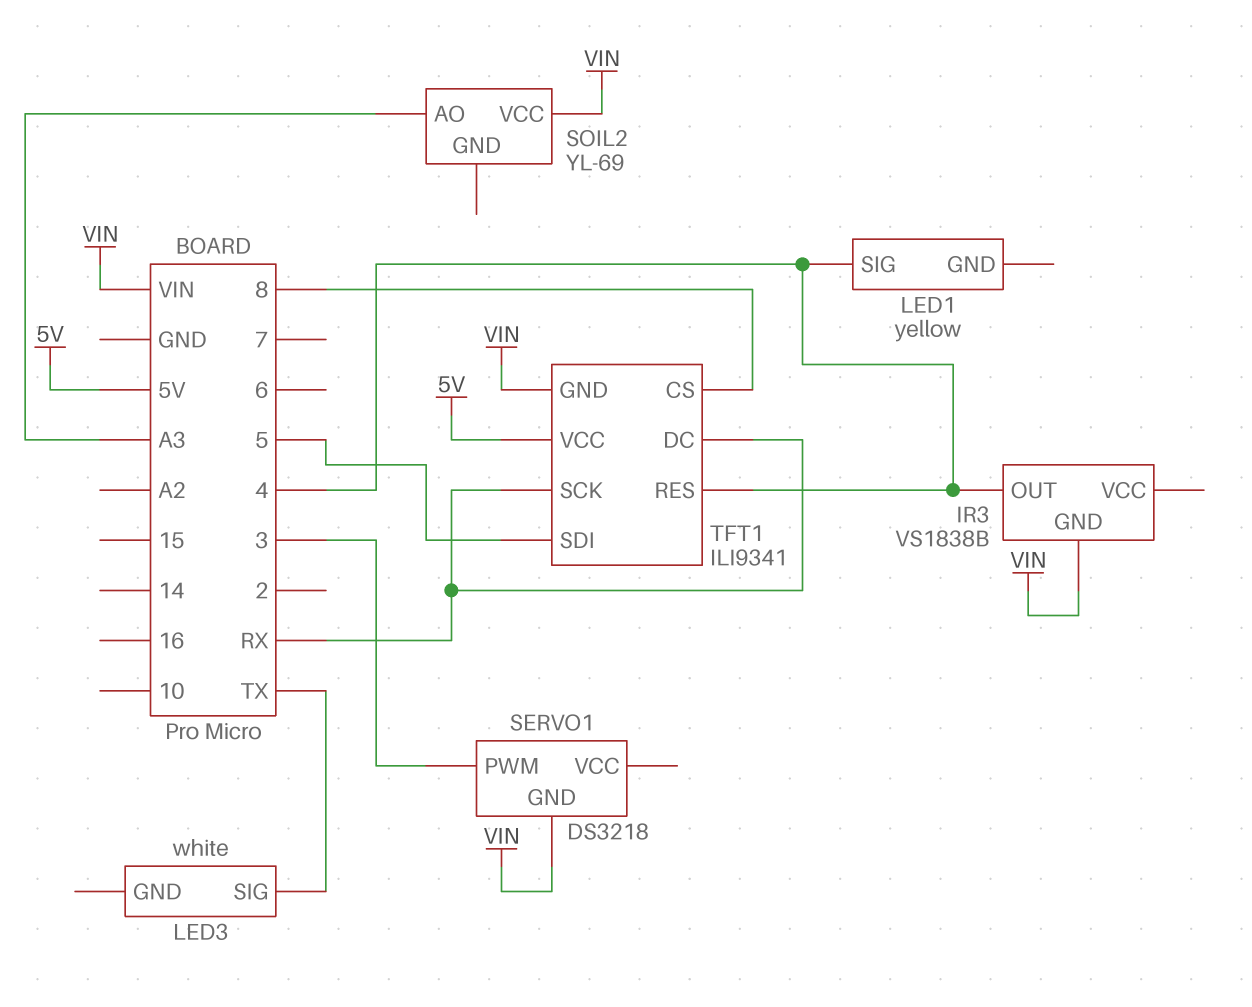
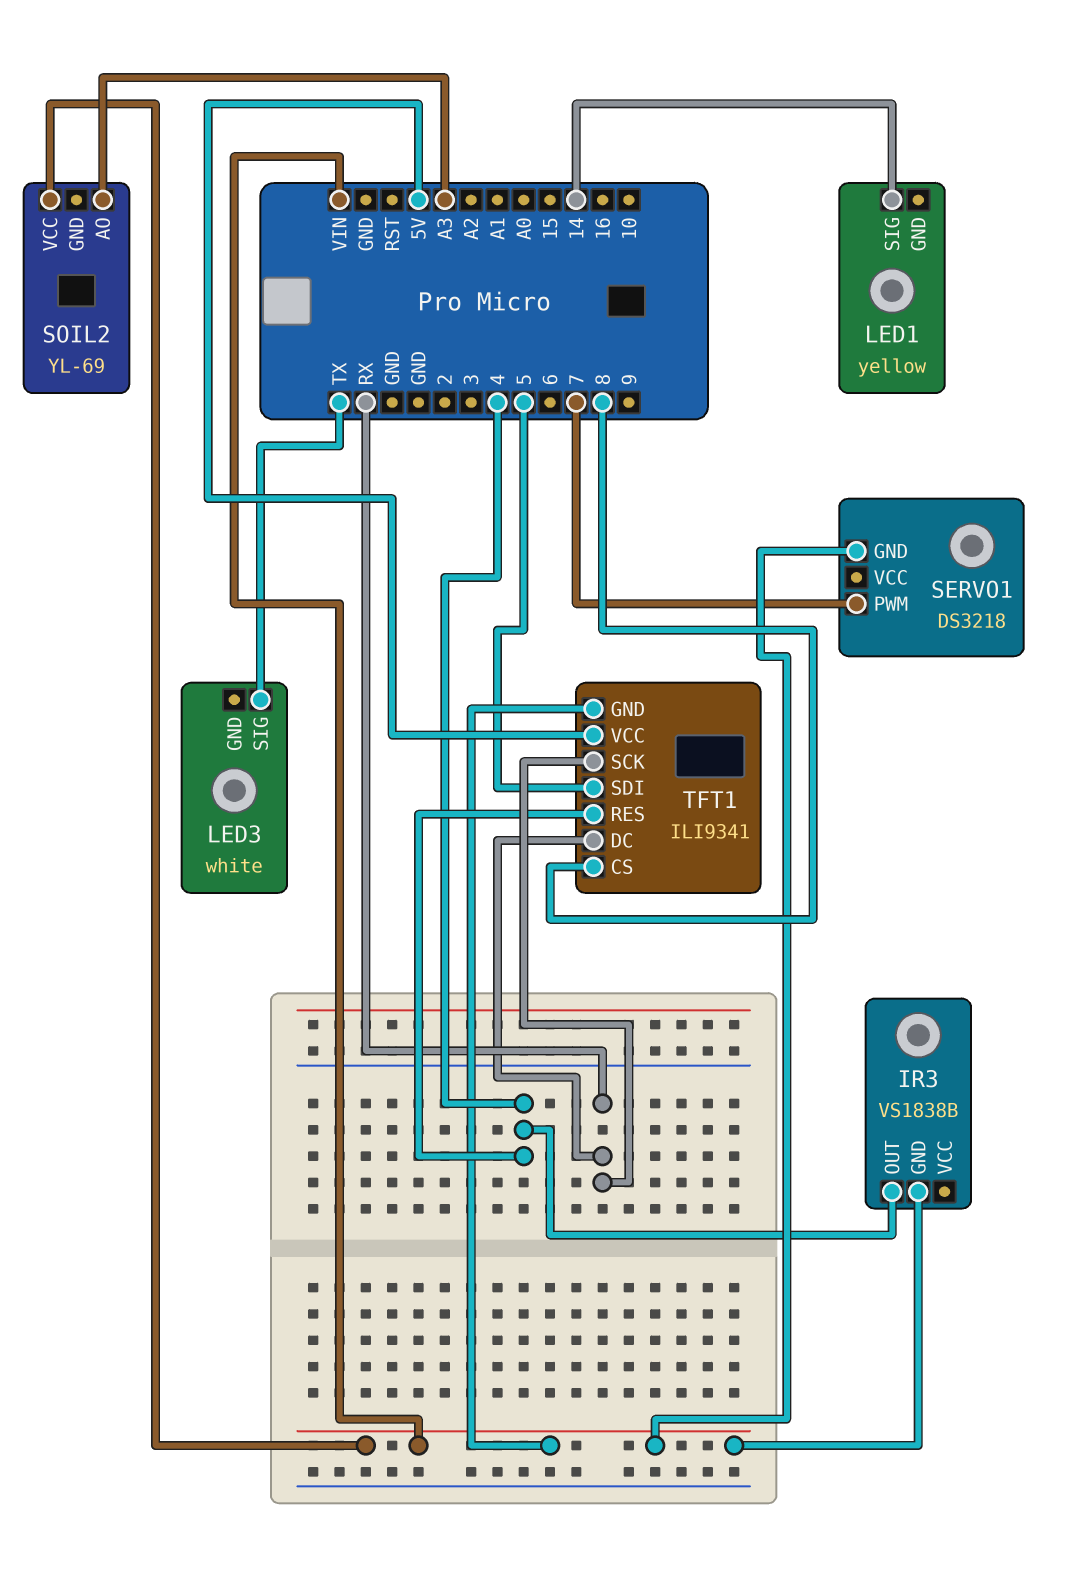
LED1 pin SIG: 4 -> 14
SERVO1 pin PWM: 3 -> 7

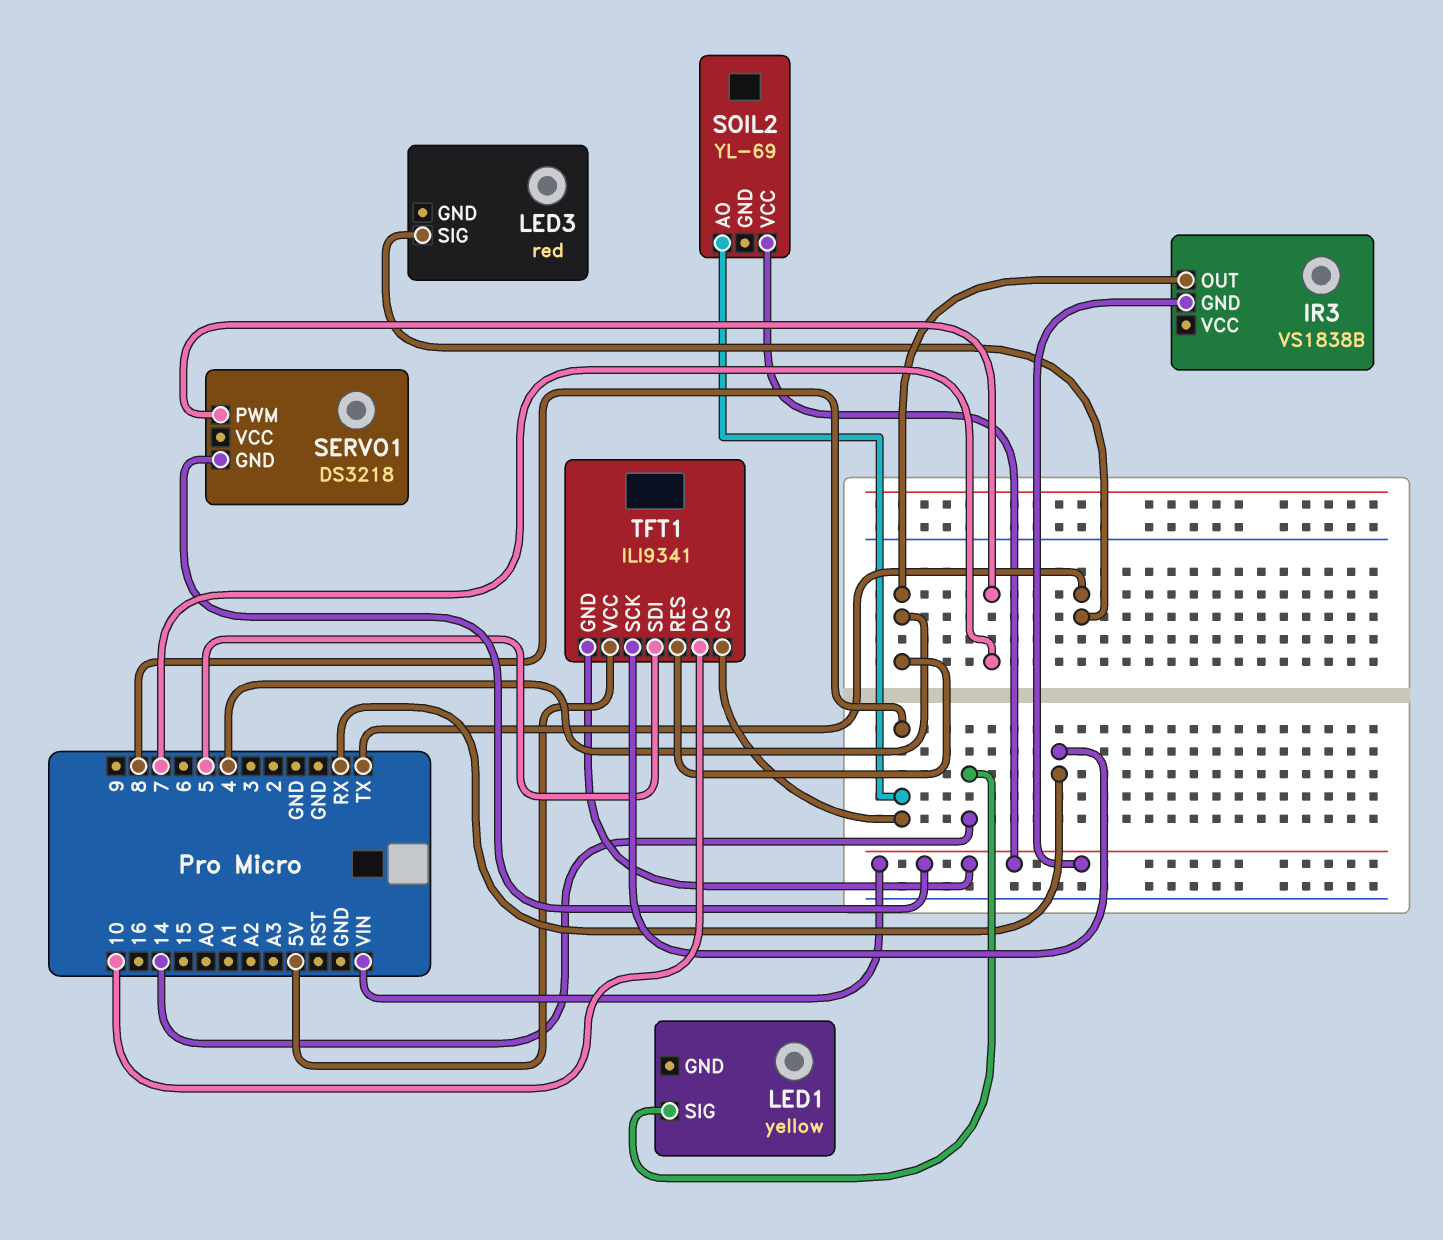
LED3: white -> red
SOIL2 pin AO: A3 -> 8
TFT1 pin DC: RX -> 10

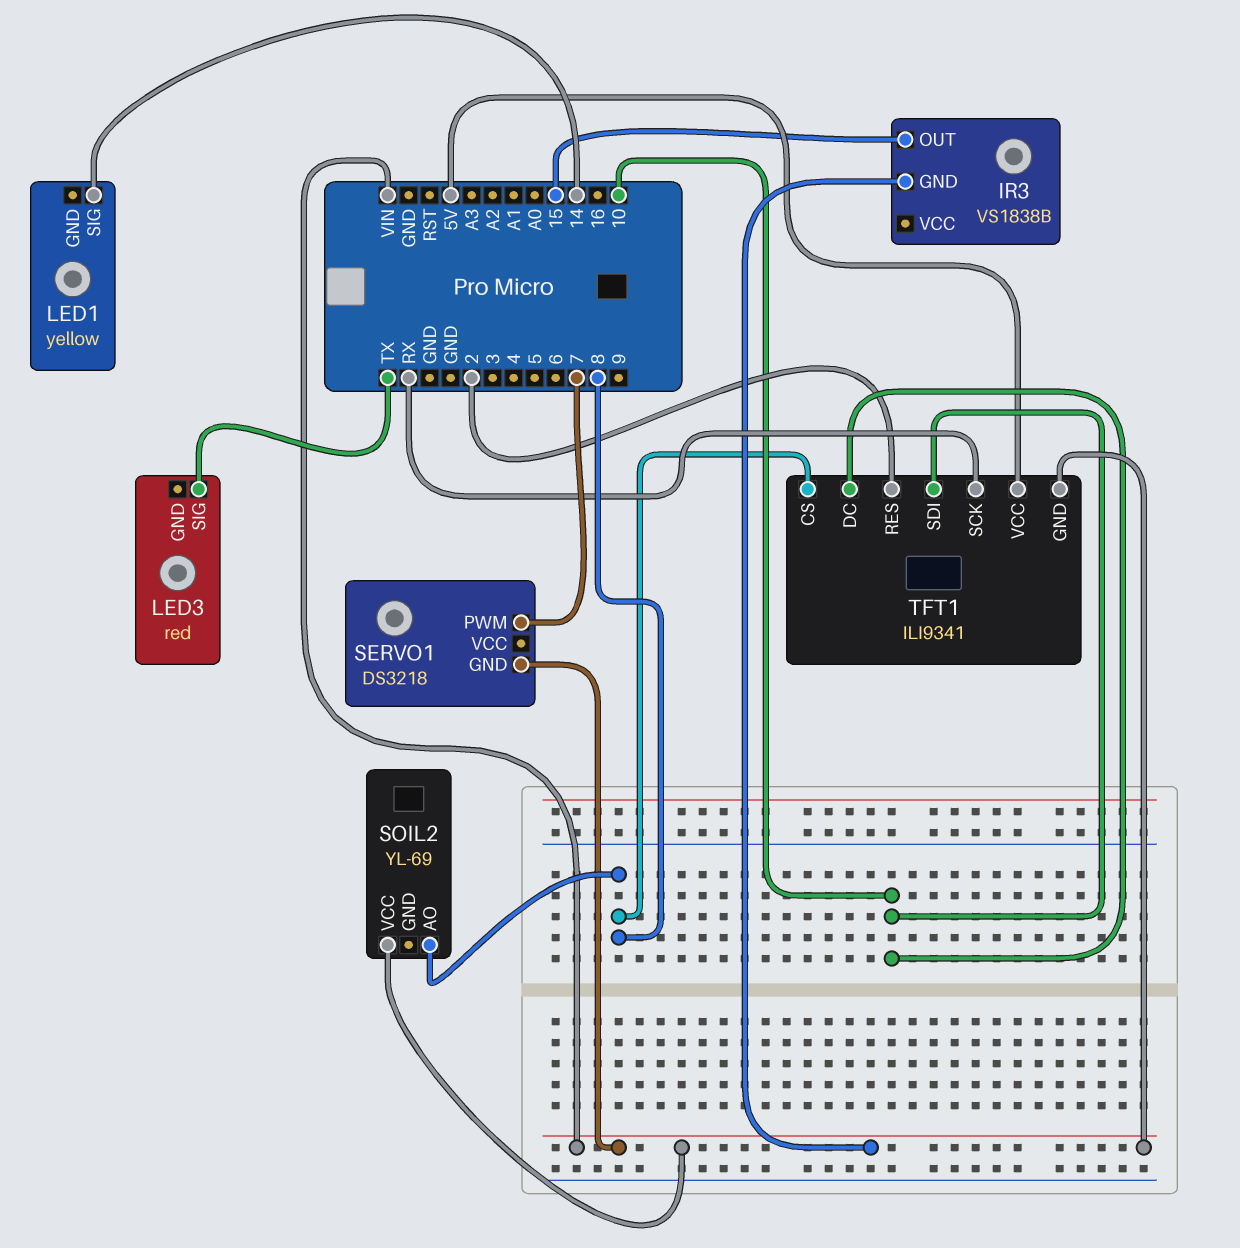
IR3 pin OUT: 4 -> 15
TFT1 pin RES: 4 -> 2
TFT1 pin SDI: 5 -> 10

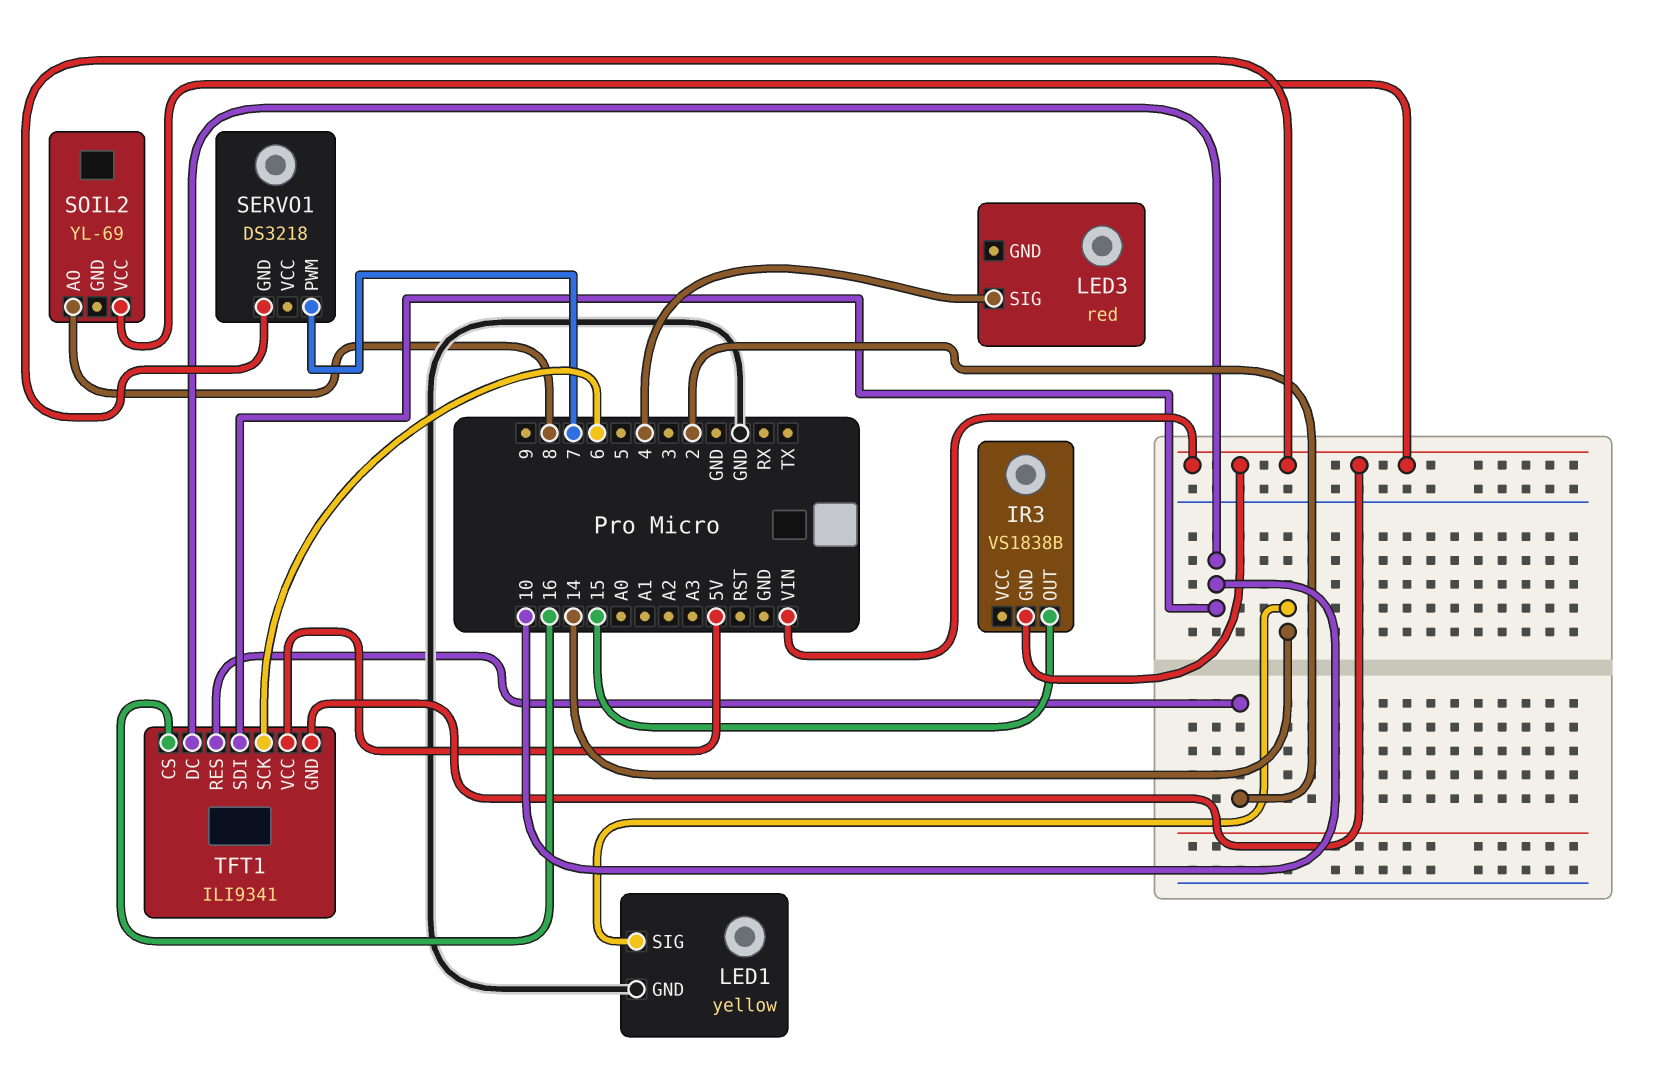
LED1 pin GND: none -> GND
LED3 pin SIG: TX -> 4
TFT1 pin CS: 8 -> 16
TFT1 pin SCK: RX -> 6

